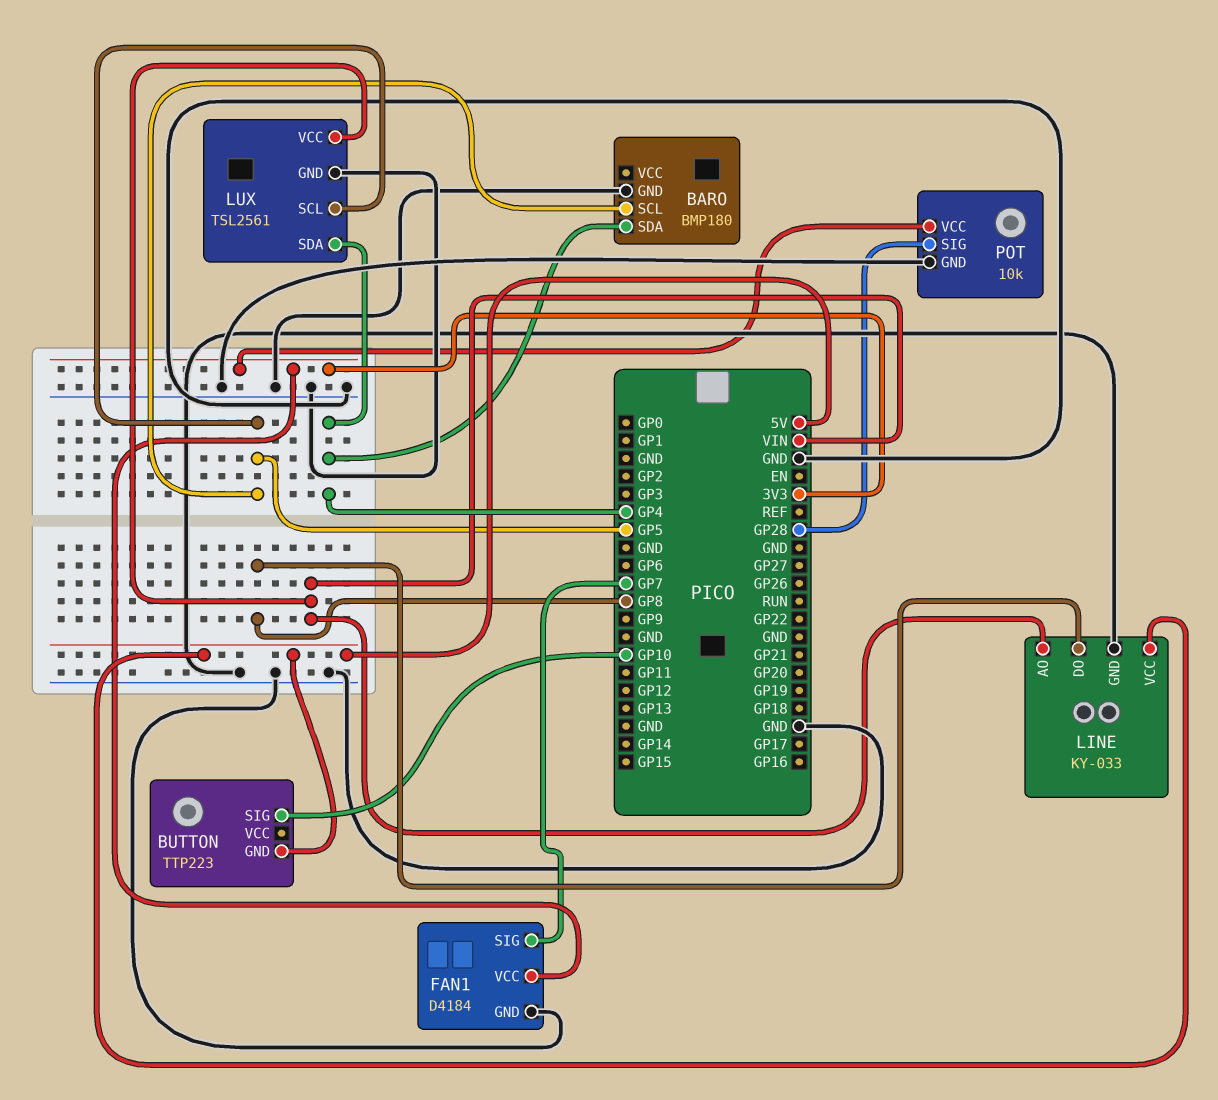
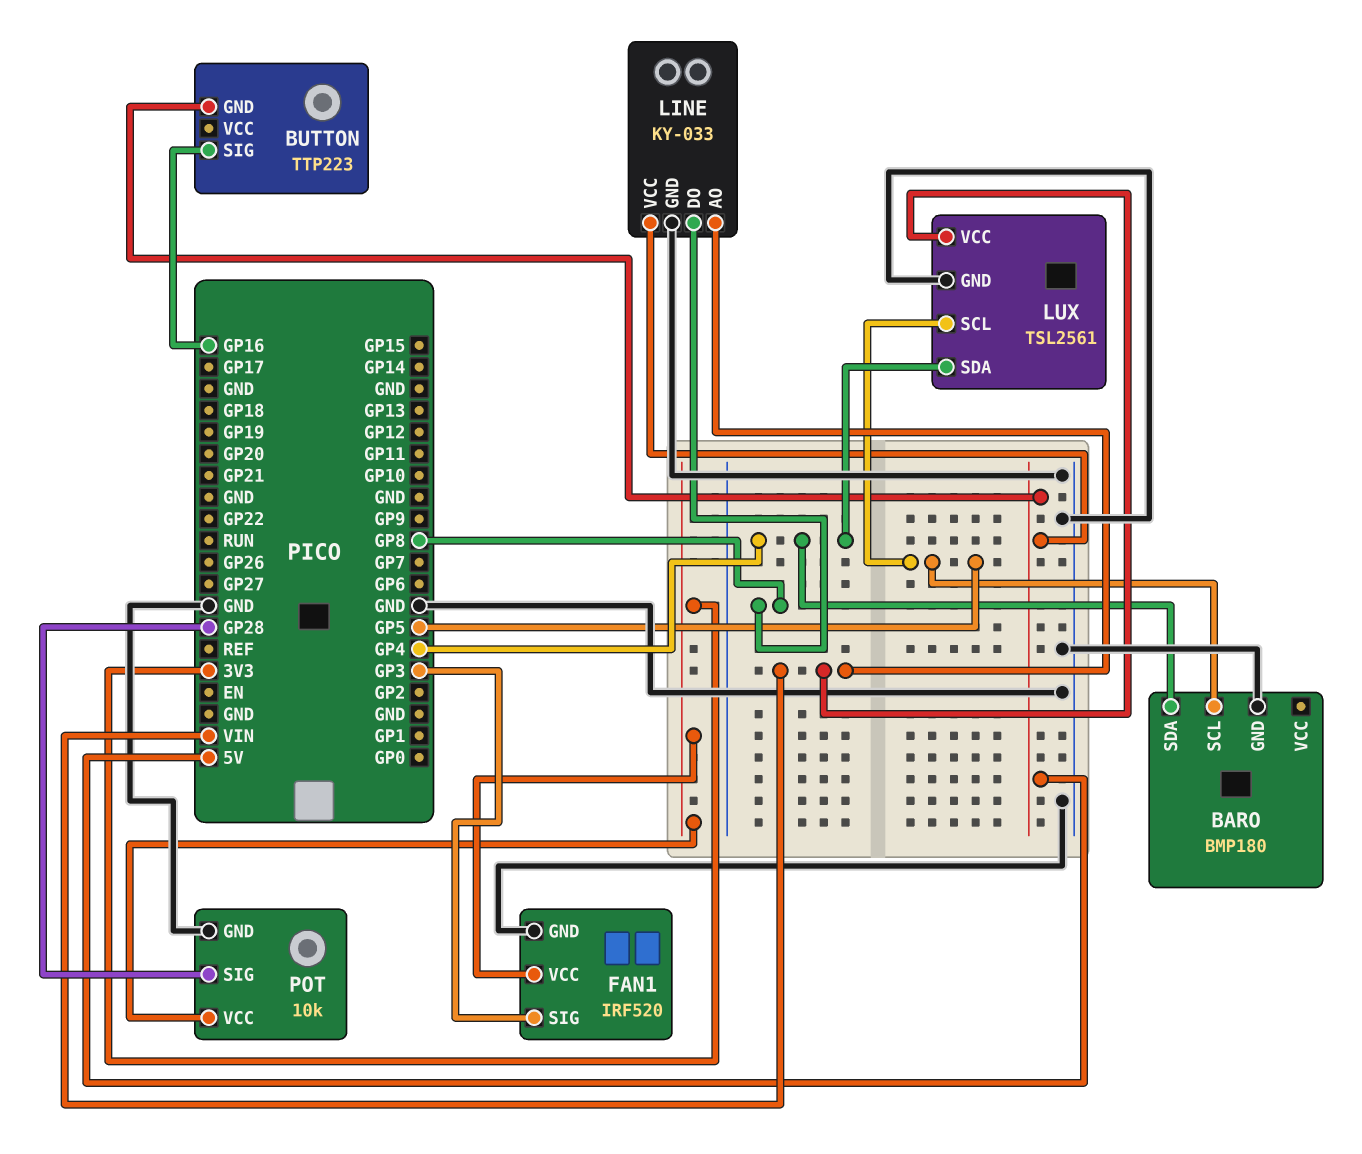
BUTTON pin SIG: GP10 -> GP16
FAN1: D4184 -> IRF520
FAN1 pin SIG: GP7 -> GP3

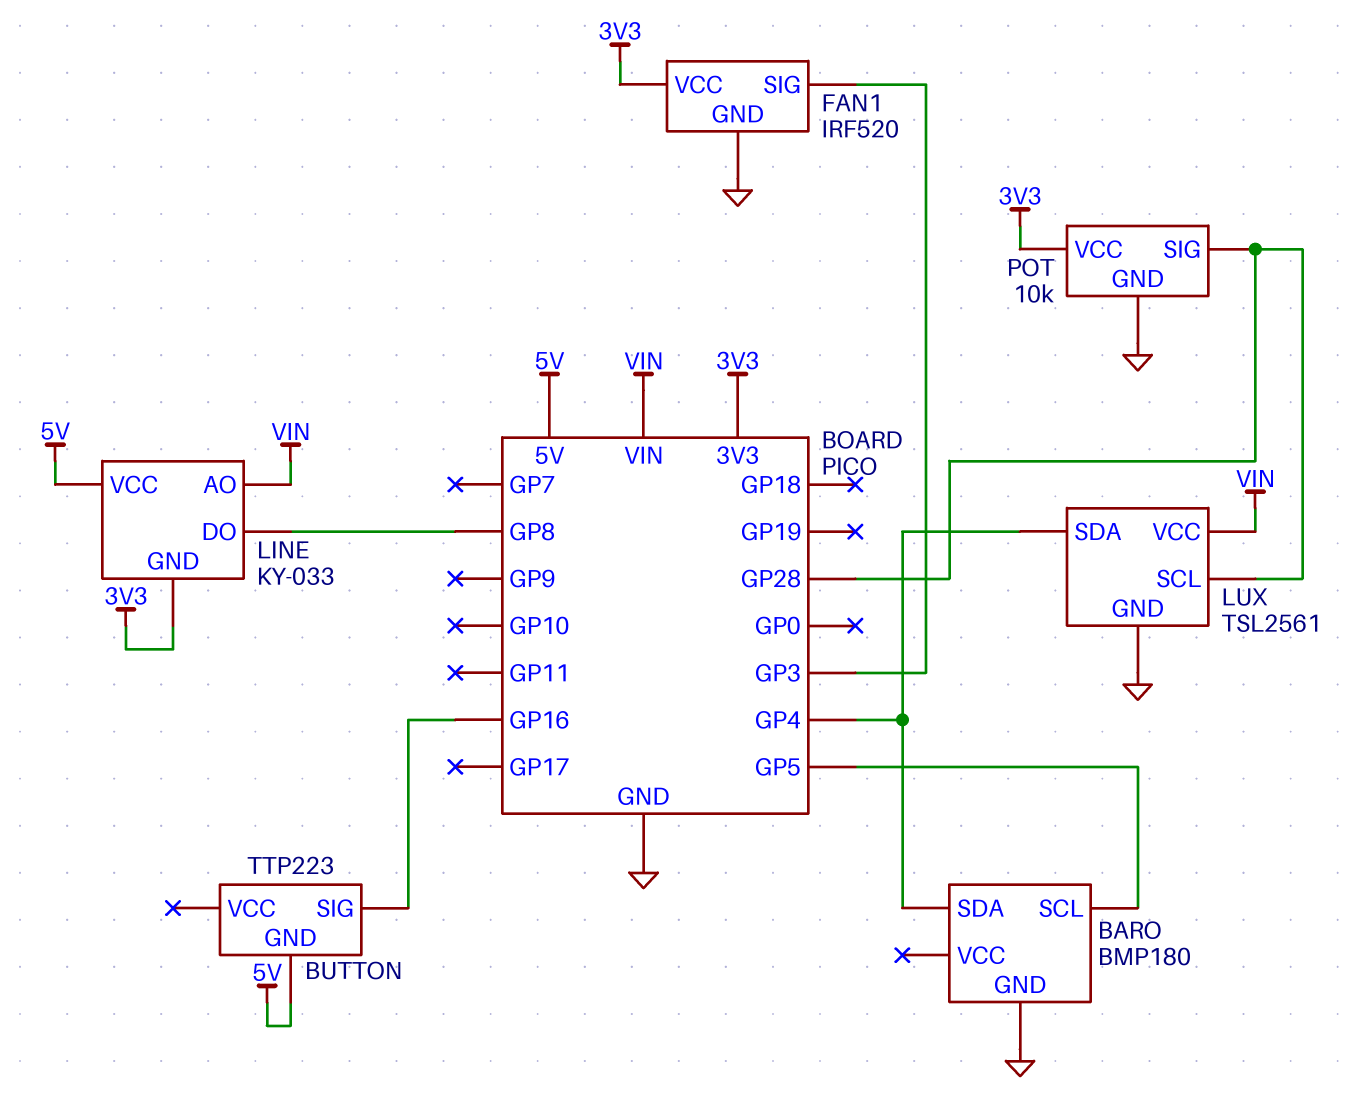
LINE pin GND: GND -> 3V3
LUX pin SCL: GP5 -> GP28

